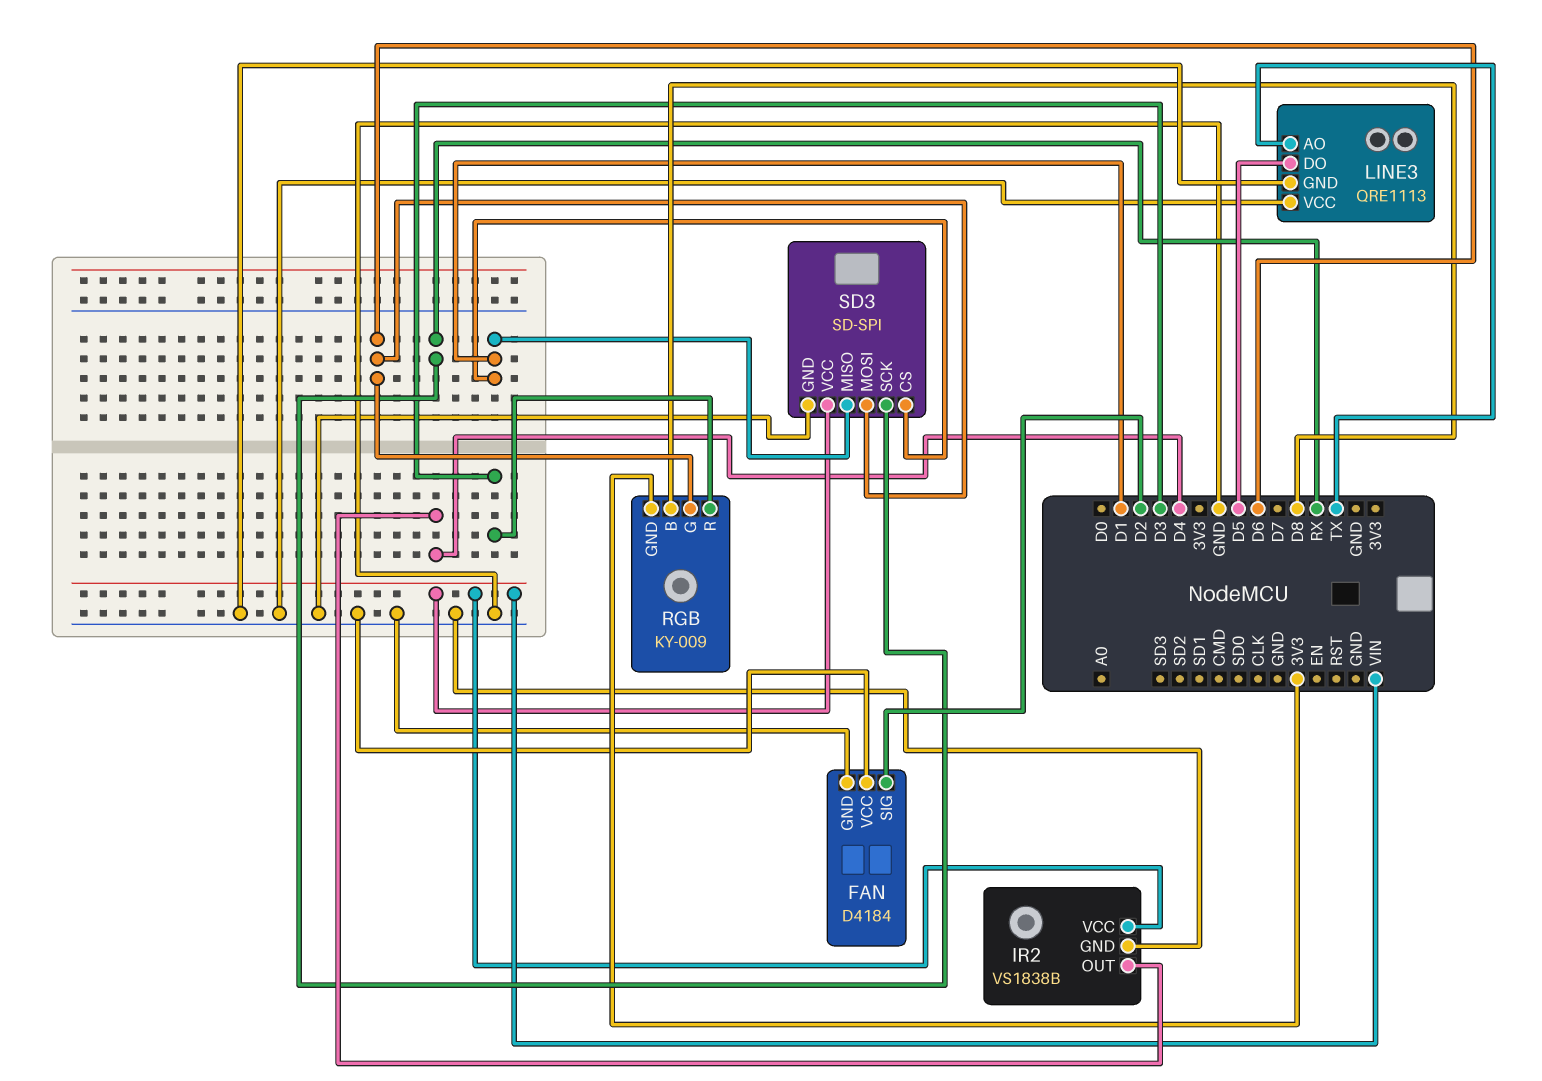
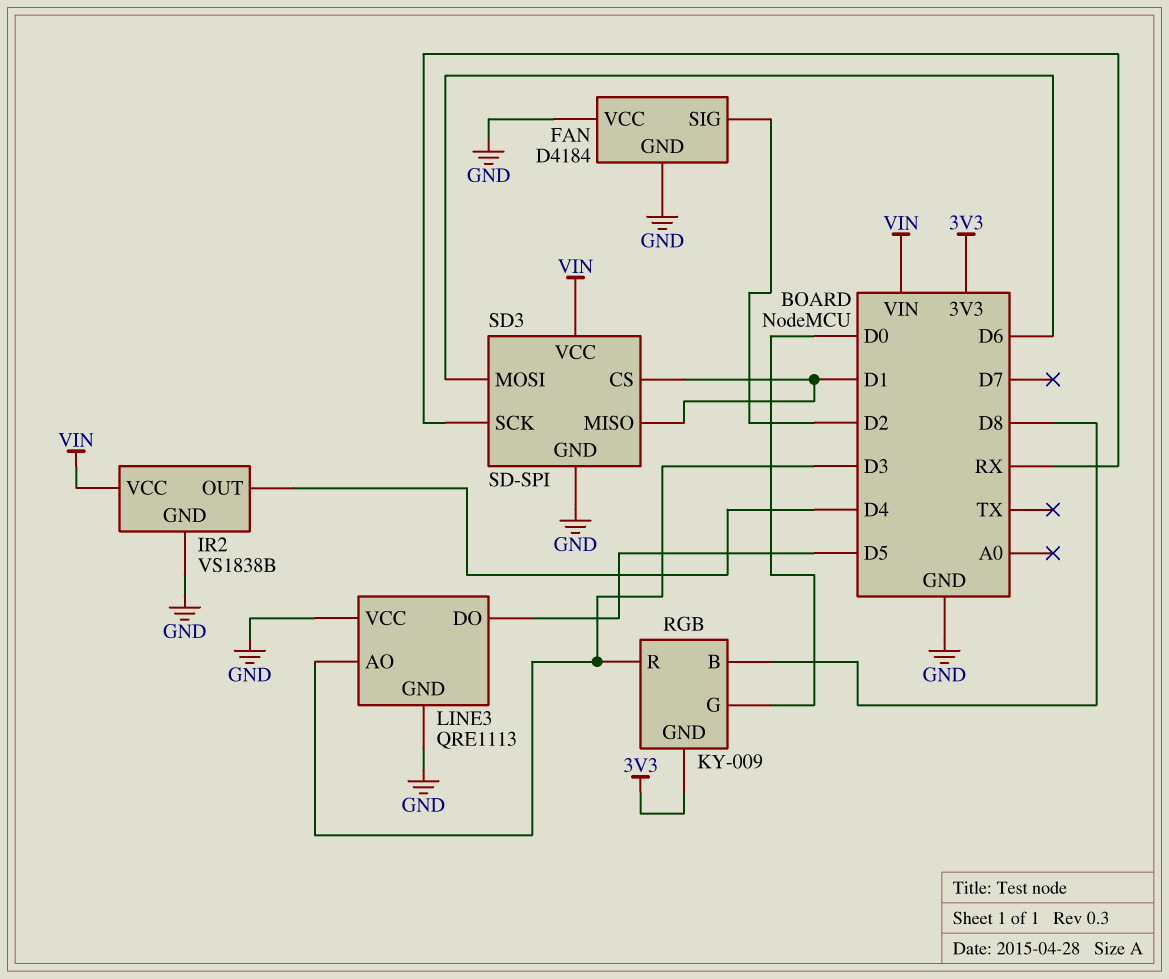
LINE3 pin AO: TX -> D3
RGB pin G: D6 -> D0

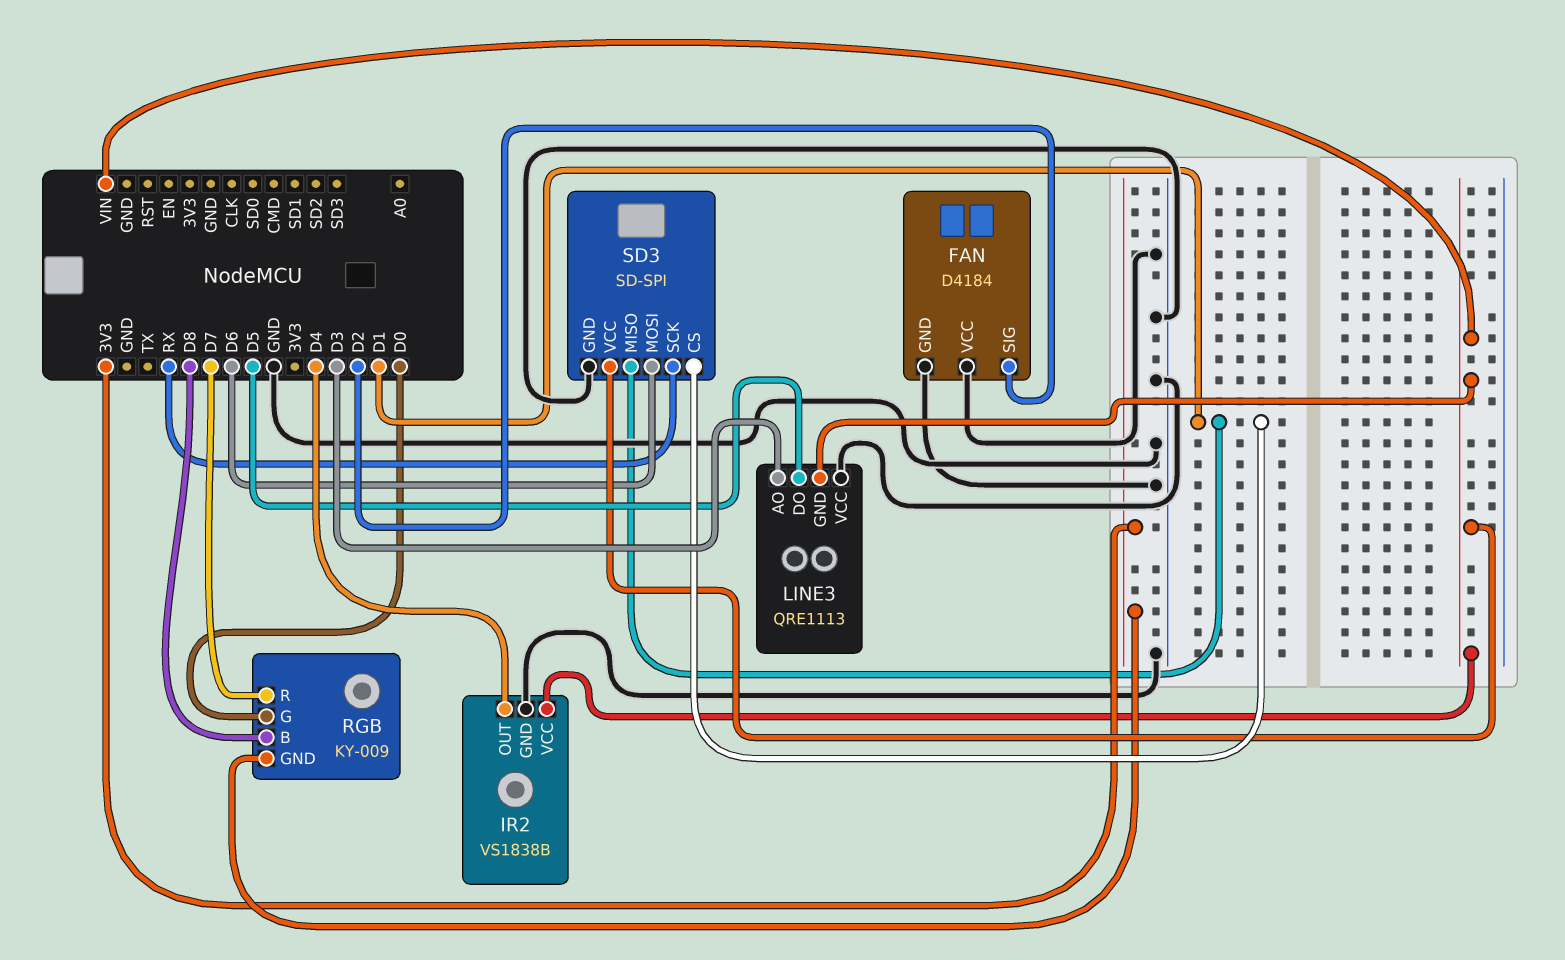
LINE3 pin GND: GND -> VIN
RGB pin R: D3 -> D7

